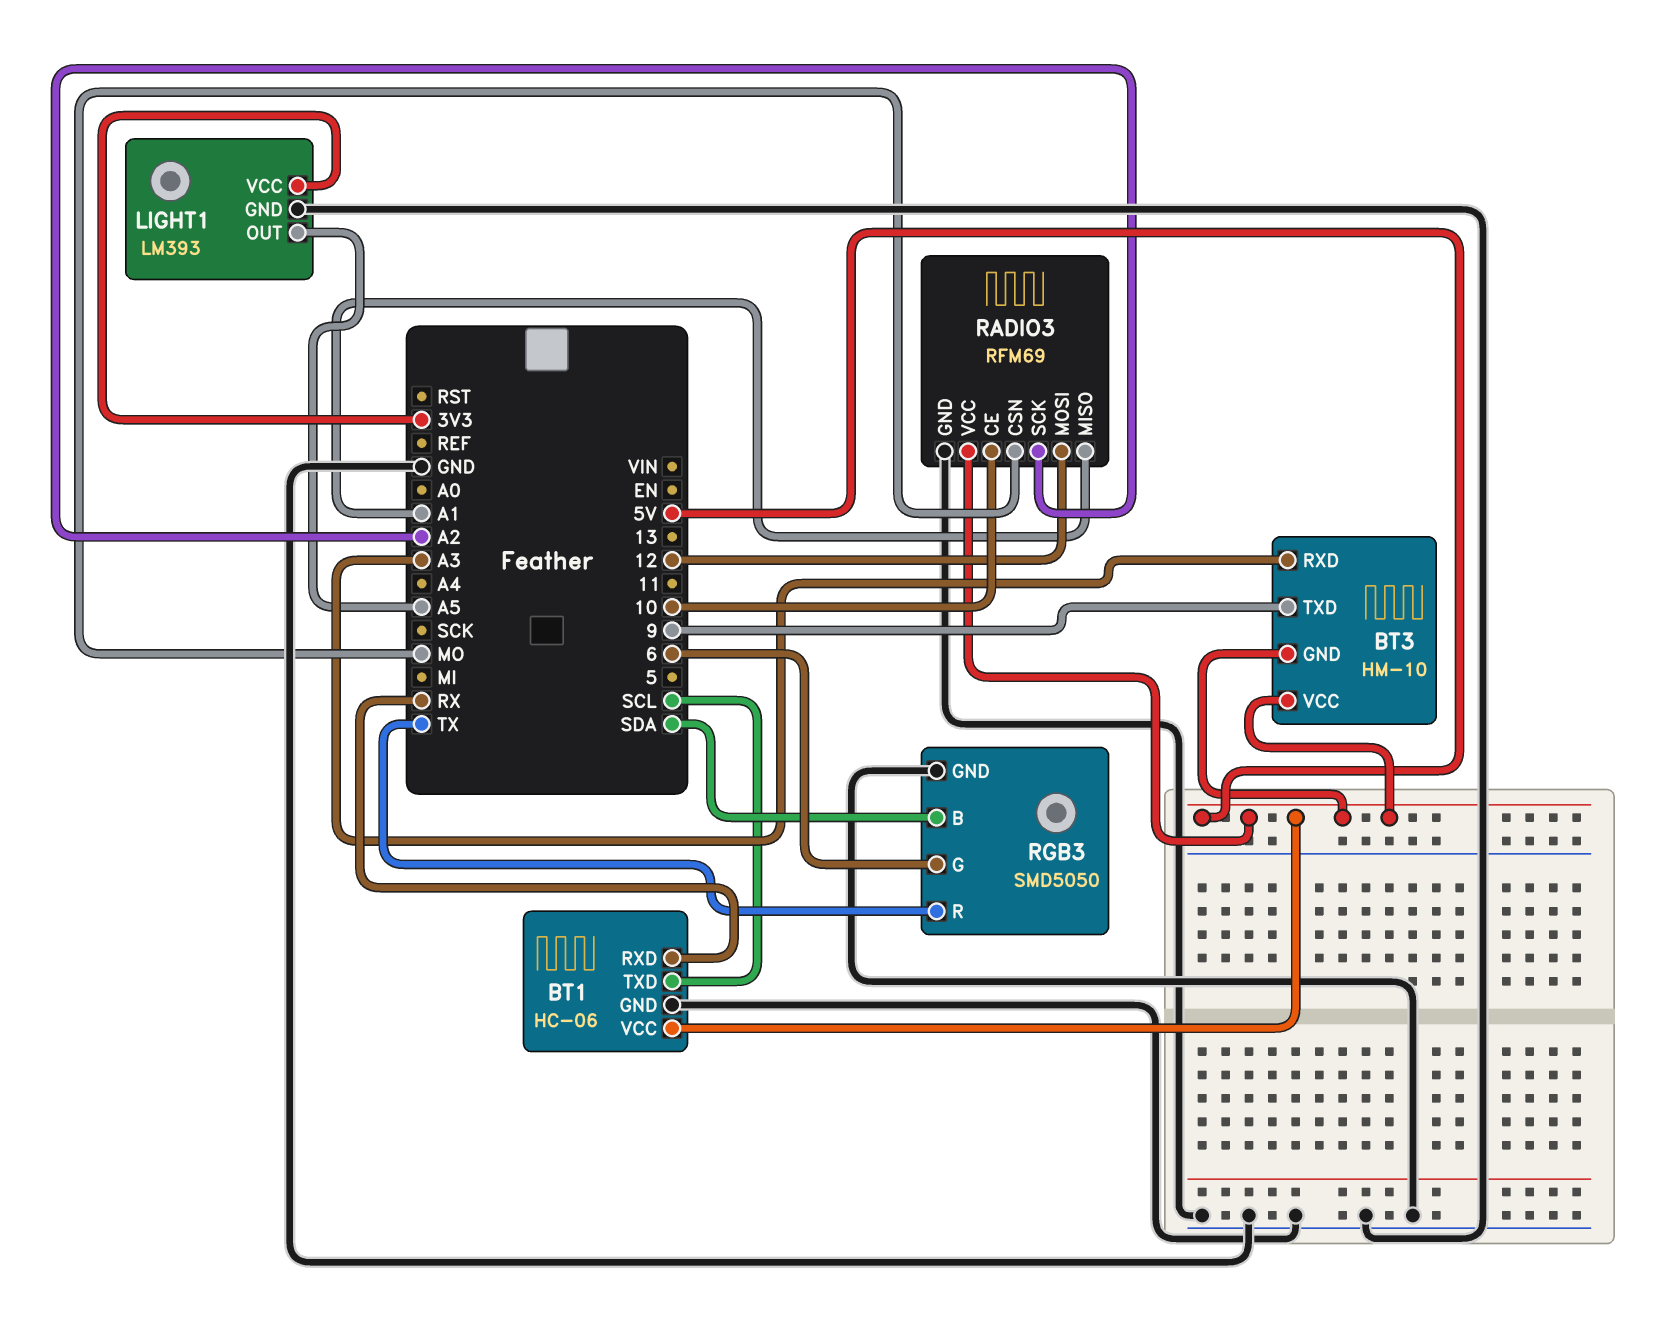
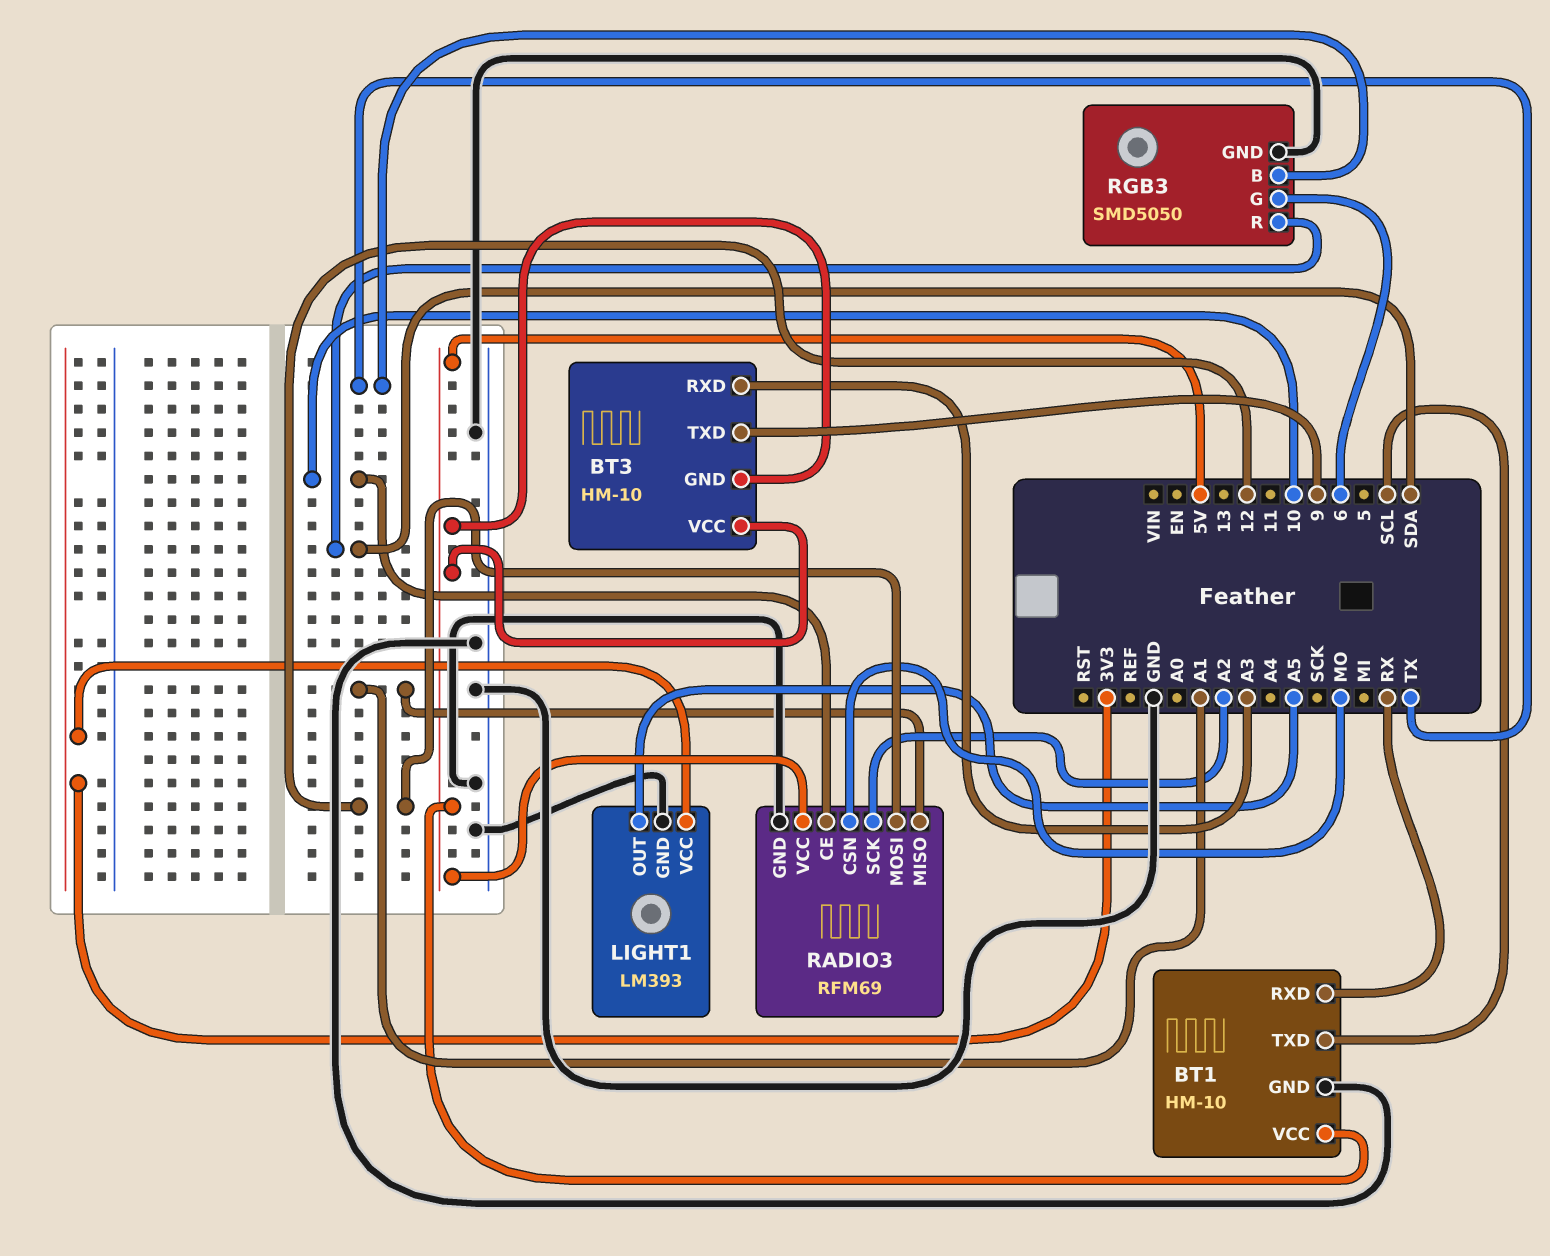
BT1: HC-06 -> HM-10
RGB3 pin B: SDA -> TX
RGB3 pin R: TX -> SDA

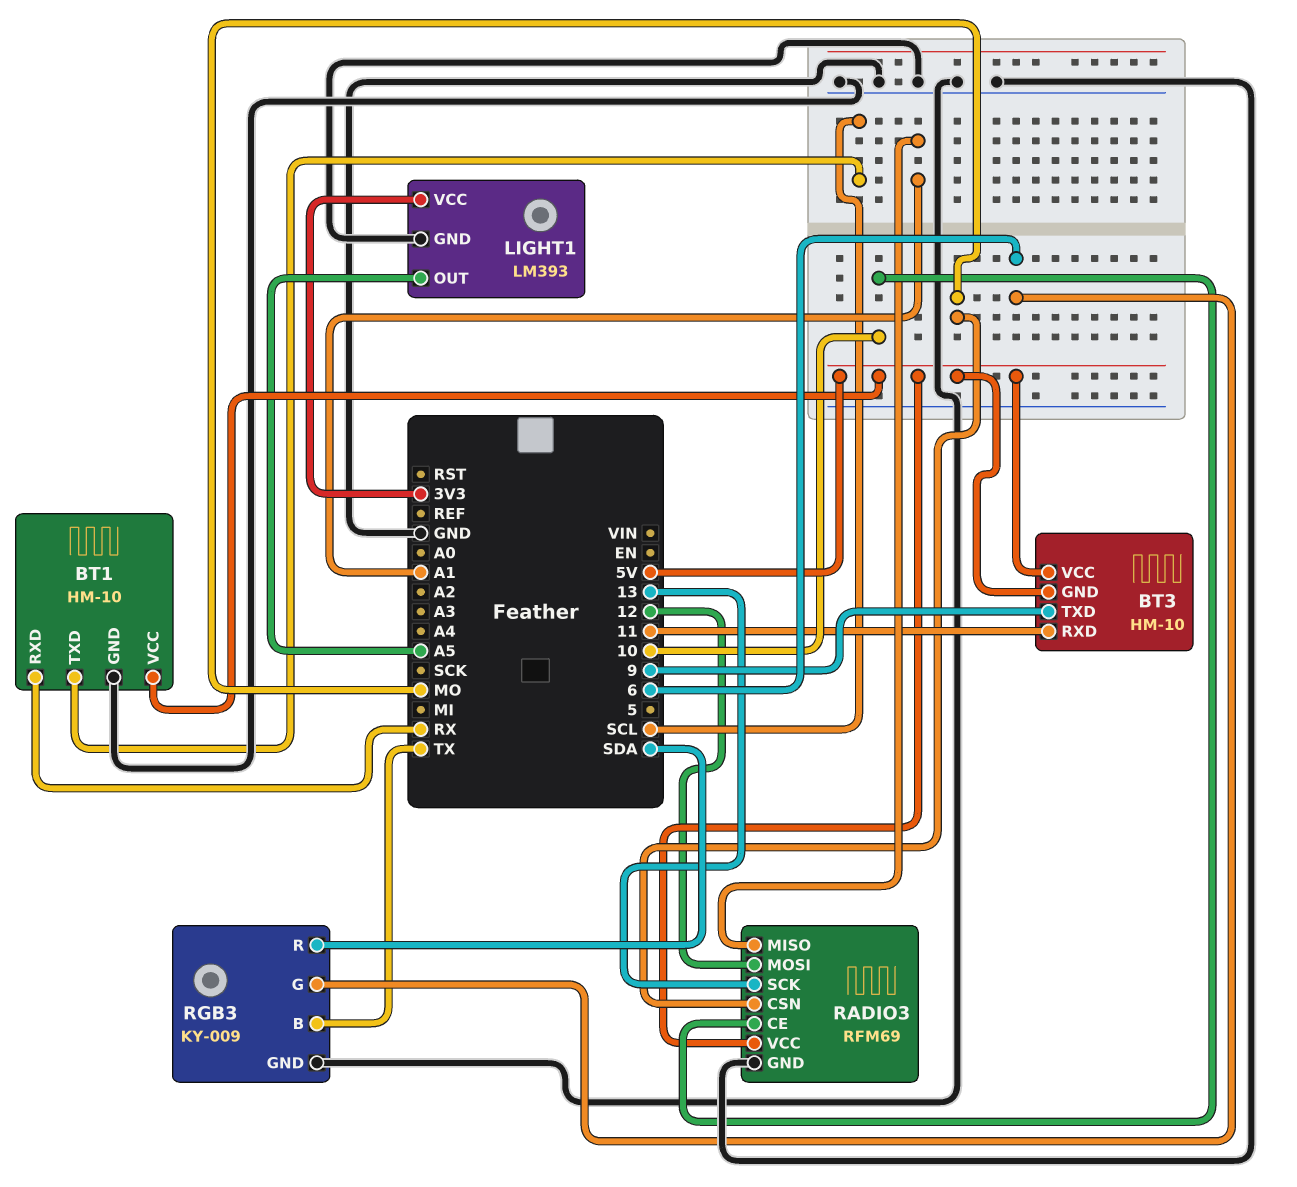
BT3 pin RXD: A3 -> 11
RADIO3 pin SCK: A2 -> 13
RGB3: SMD5050 -> KY-009

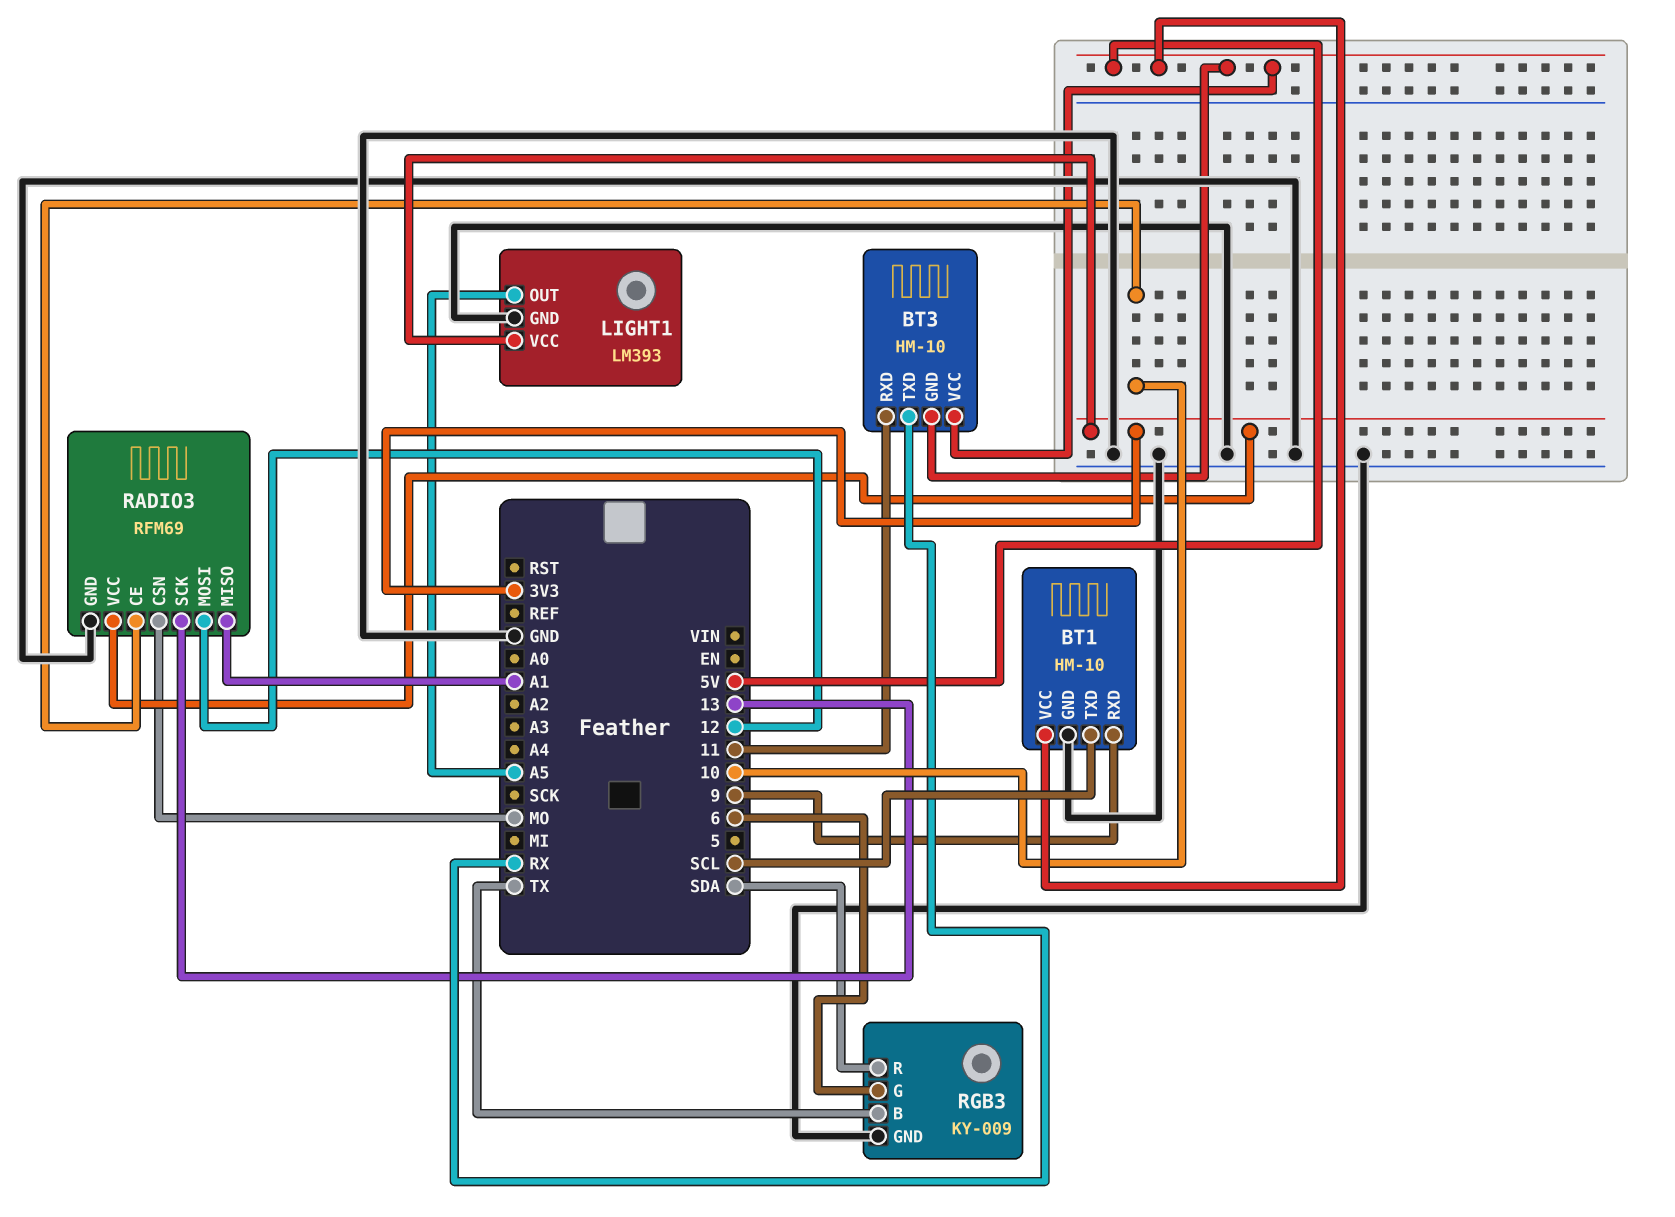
BT1 pin RXD: RX -> 9
BT3 pin TXD: 9 -> RX
RADIO3 pin VCC: 5V -> 3V3

